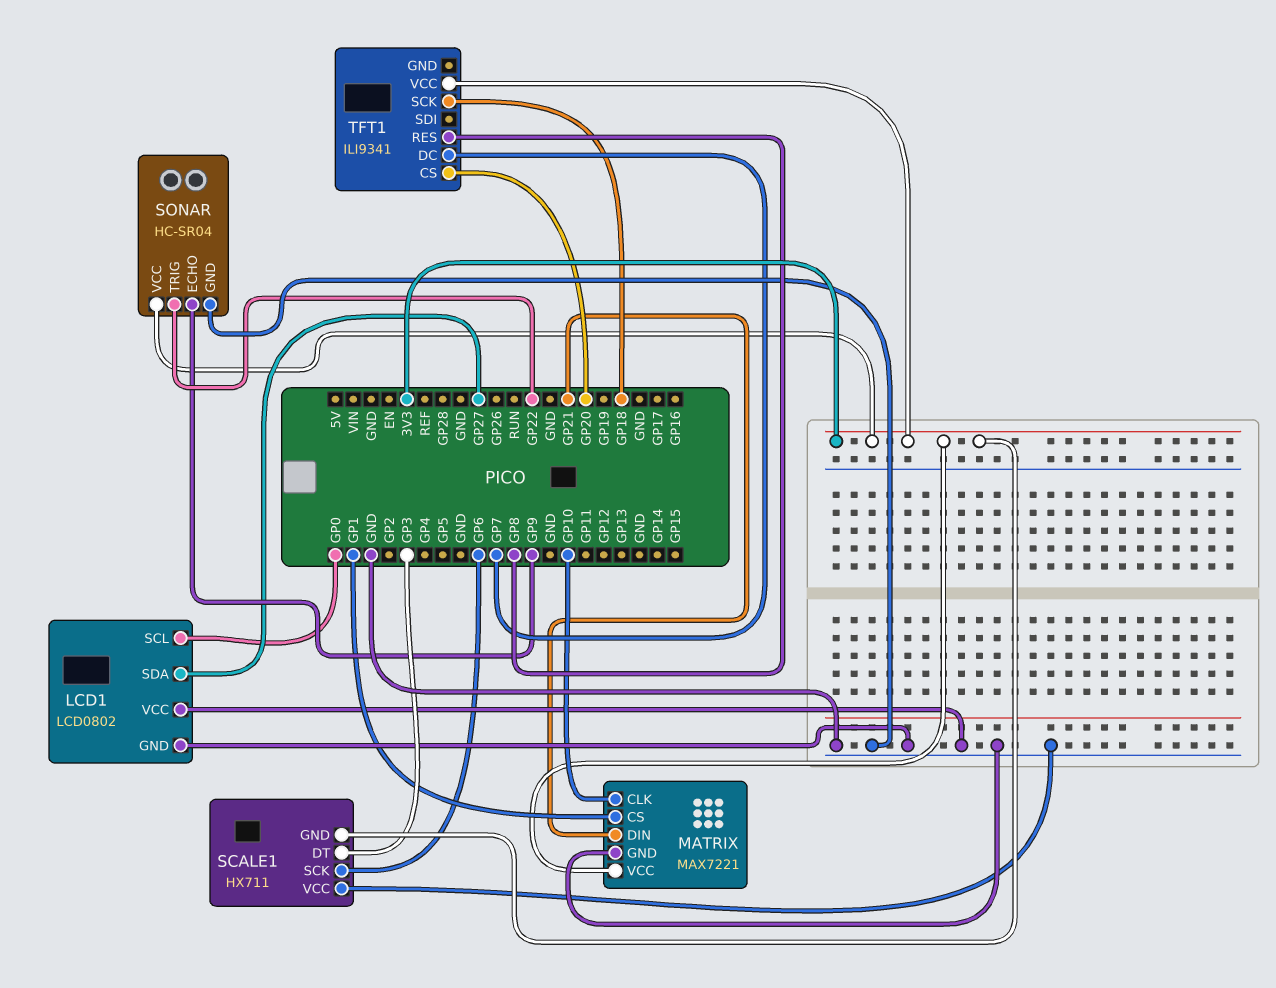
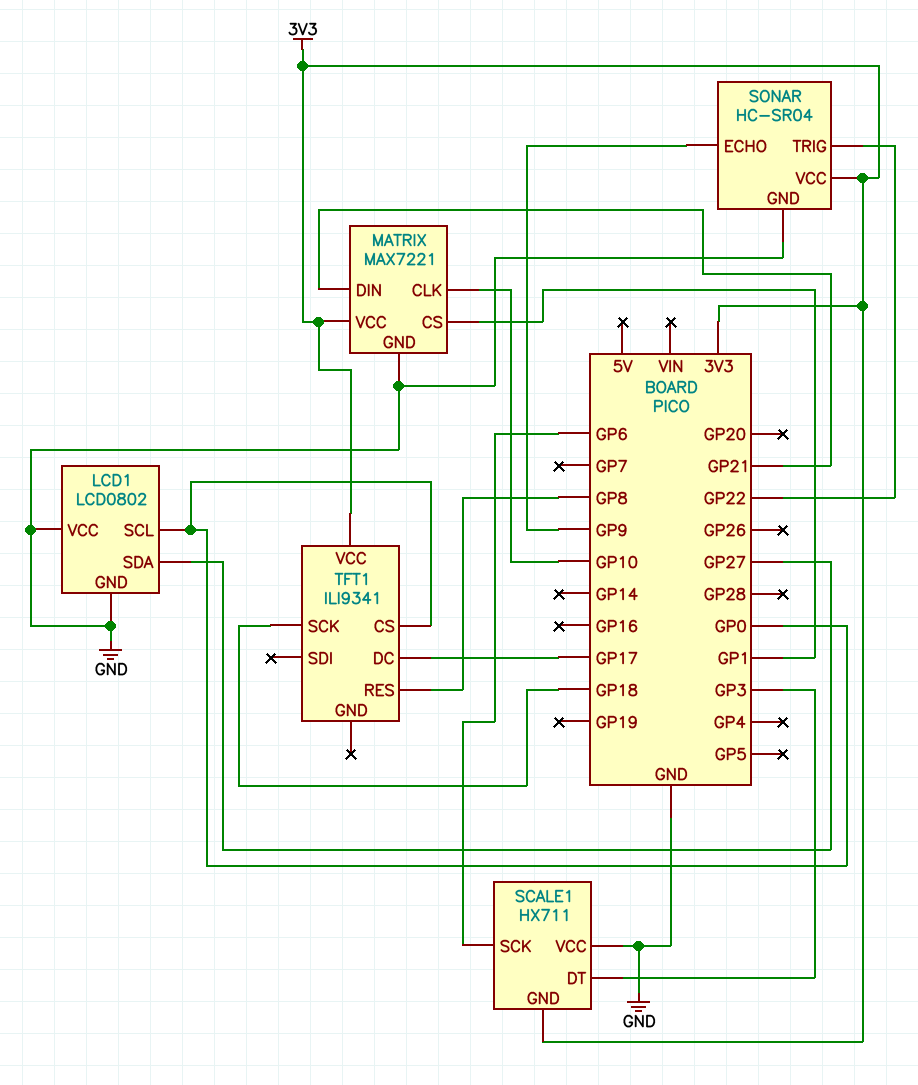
TFT1 pin CS: GP20 -> GP0
TFT1 pin DC: GP7 -> GP17

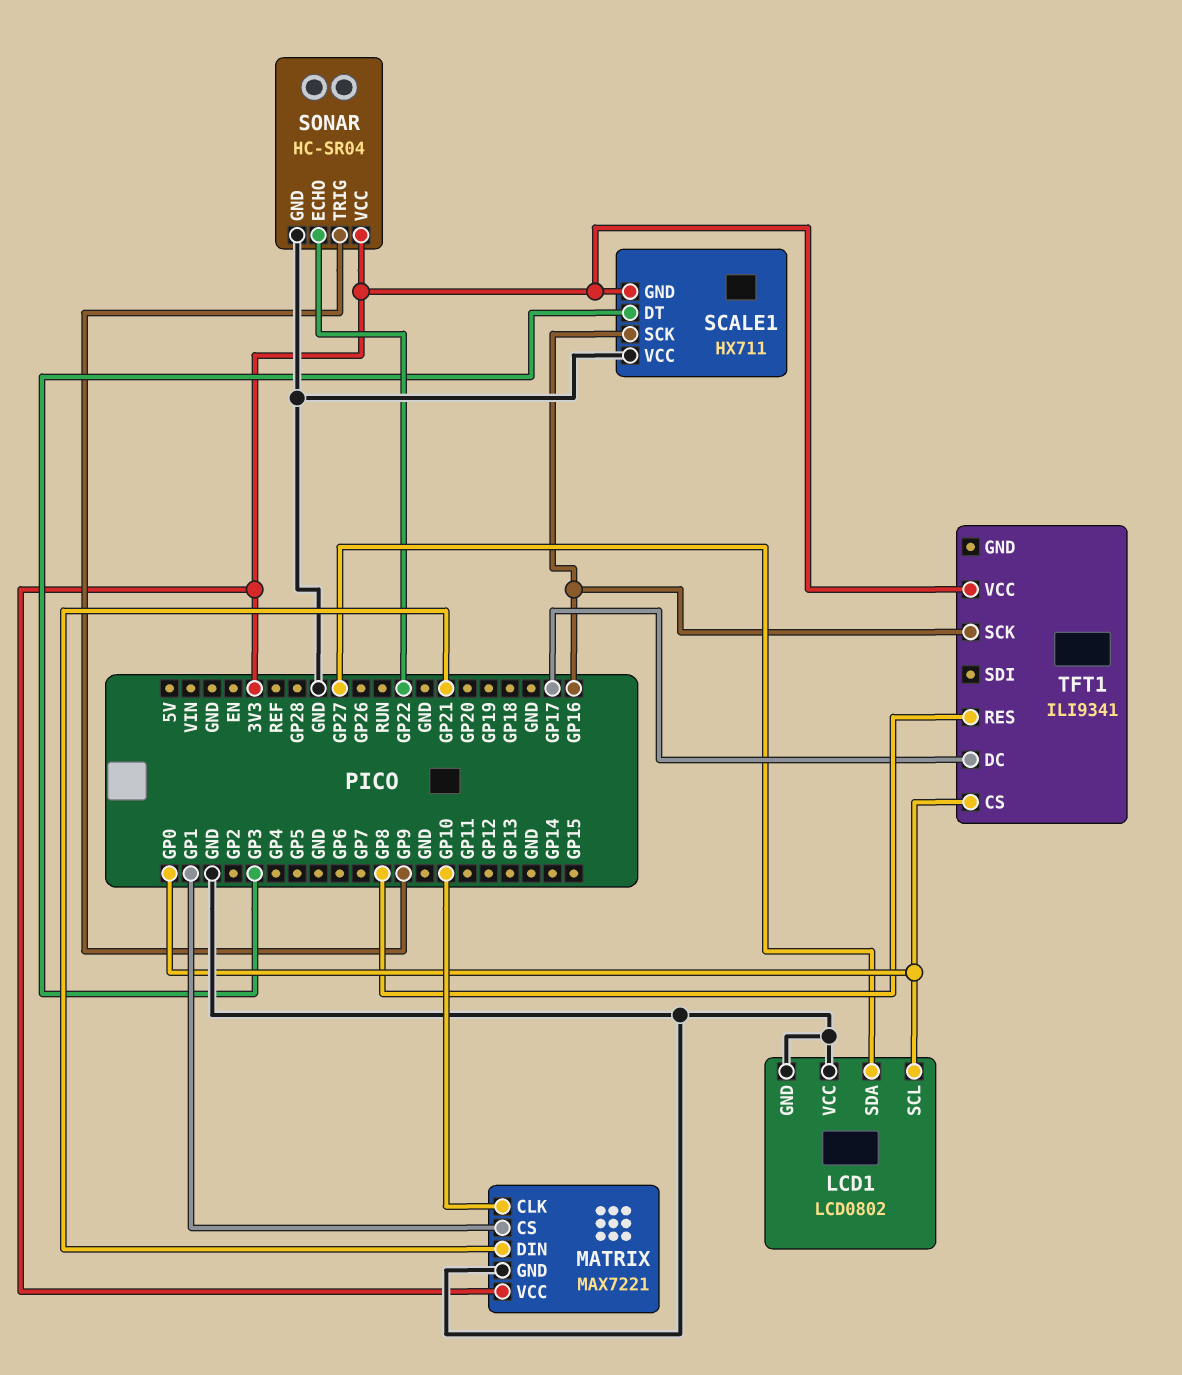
SCALE1 pin SCK: GP6 -> GP16
SONAR pin ECHO: GP9 -> GP22
SONAR pin TRIG: GP22 -> GP9
TFT1 pin SCK: GP18 -> GP16

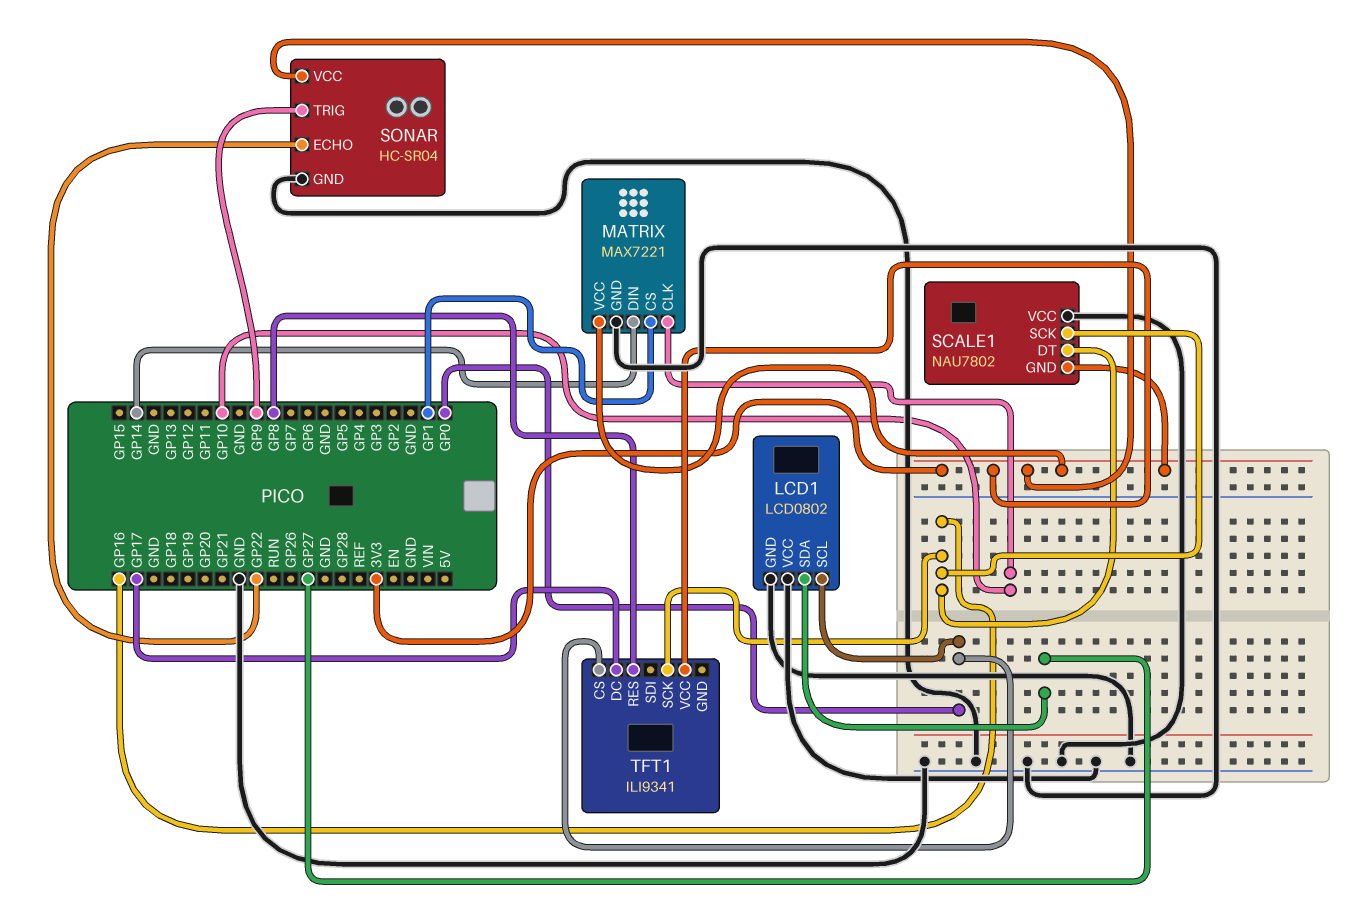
MATRIX pin DIN: GP21 -> GP14
SCALE1: HX711 -> NAU7802
SCALE1 pin DT: GP3 -> GP16

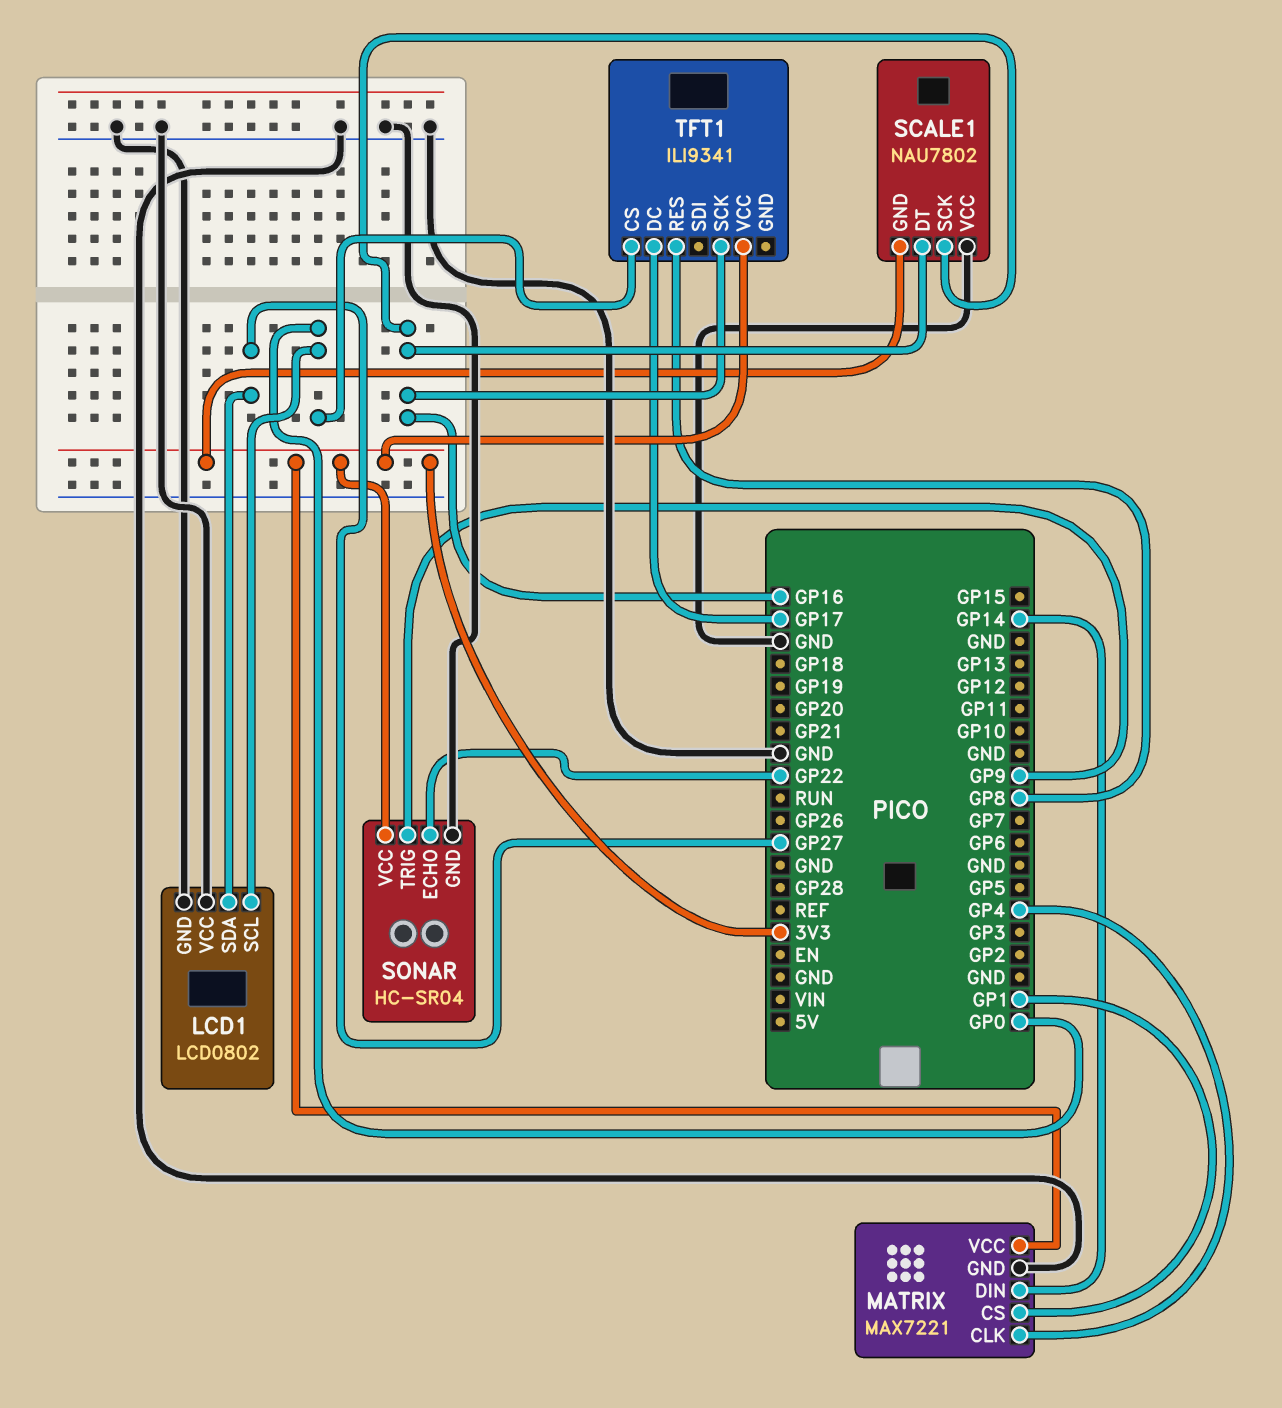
MATRIX pin CLK: GP10 -> GP4

